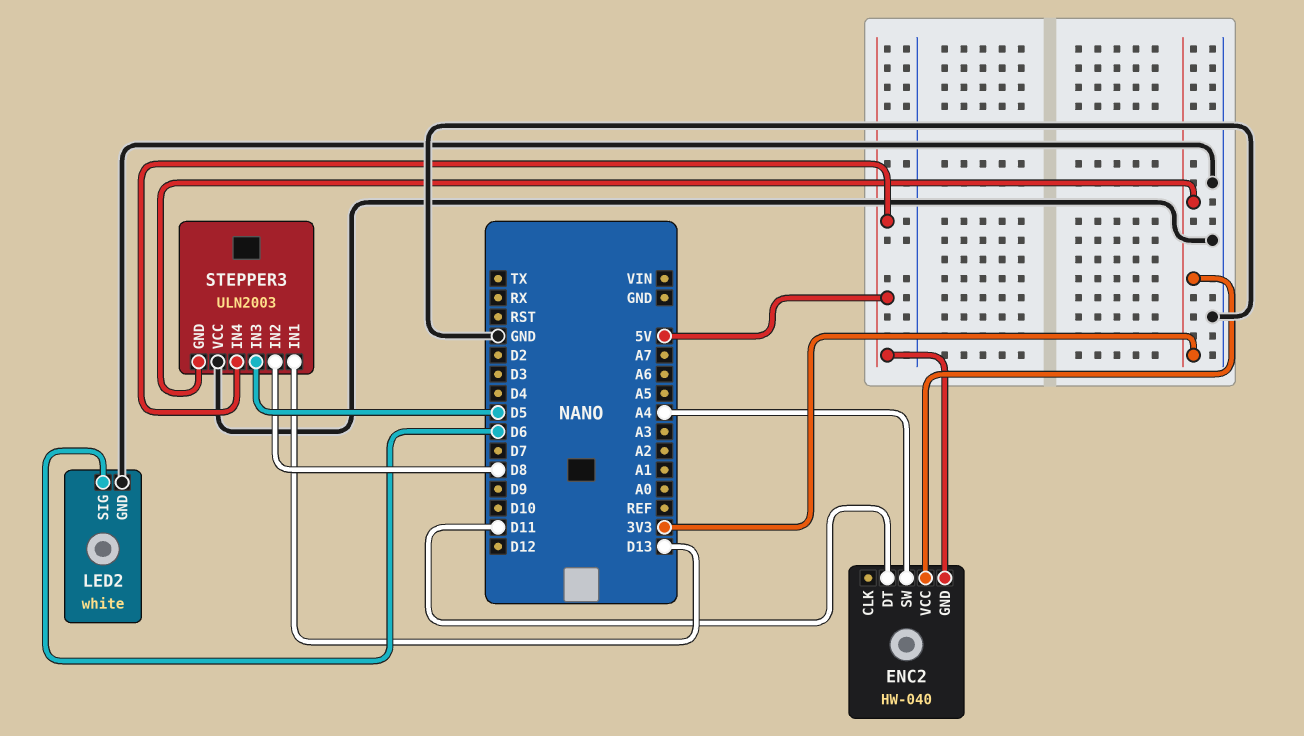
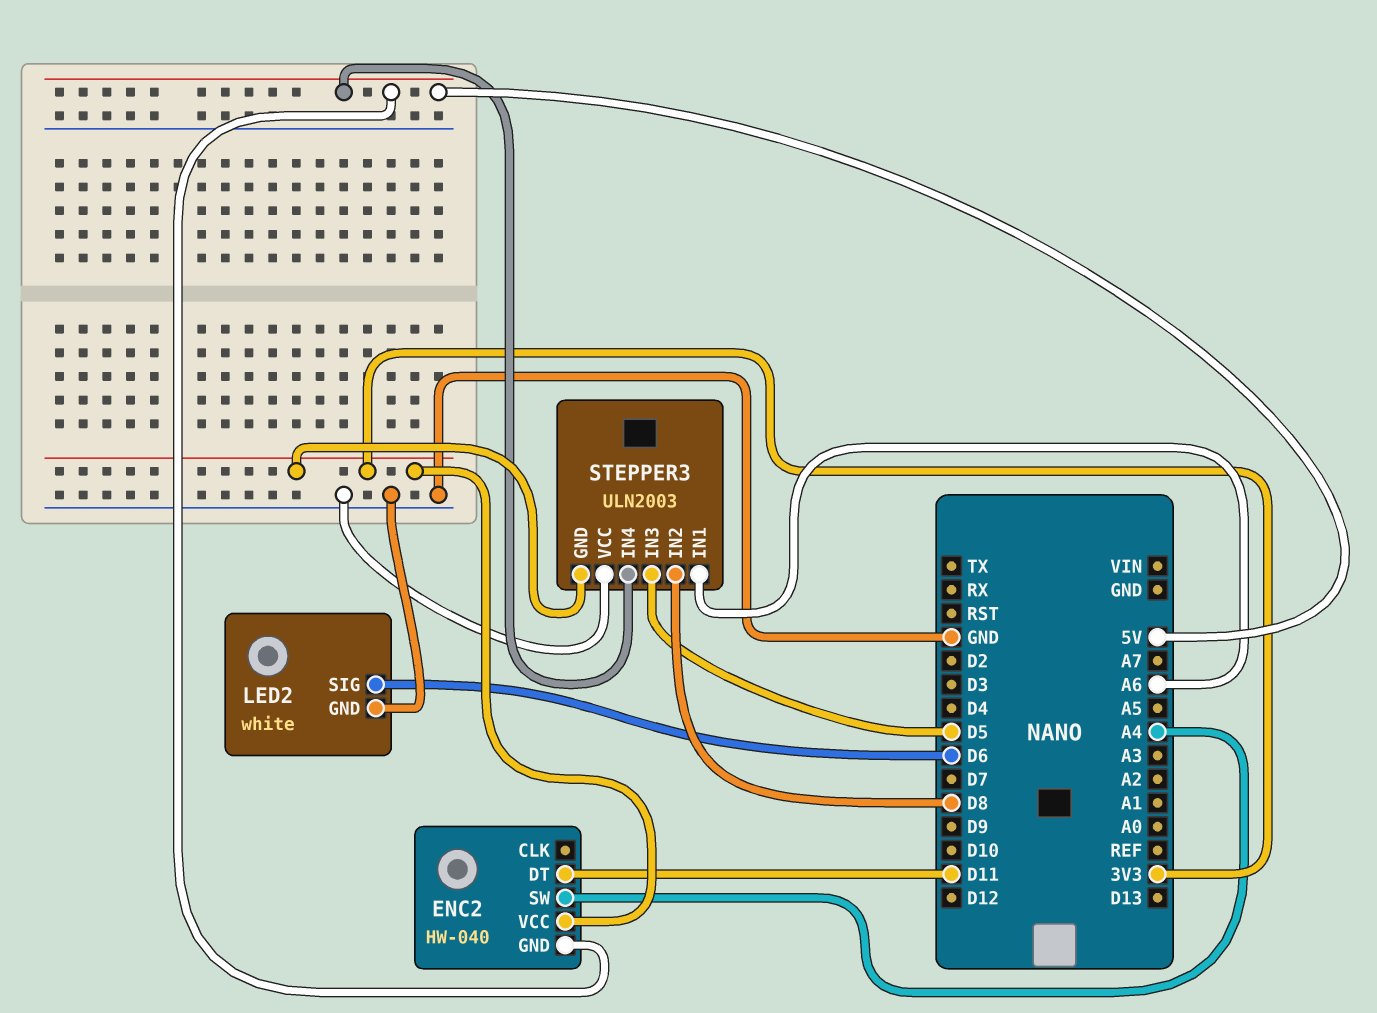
STEPPER3 pin IN1: D13 -> A6

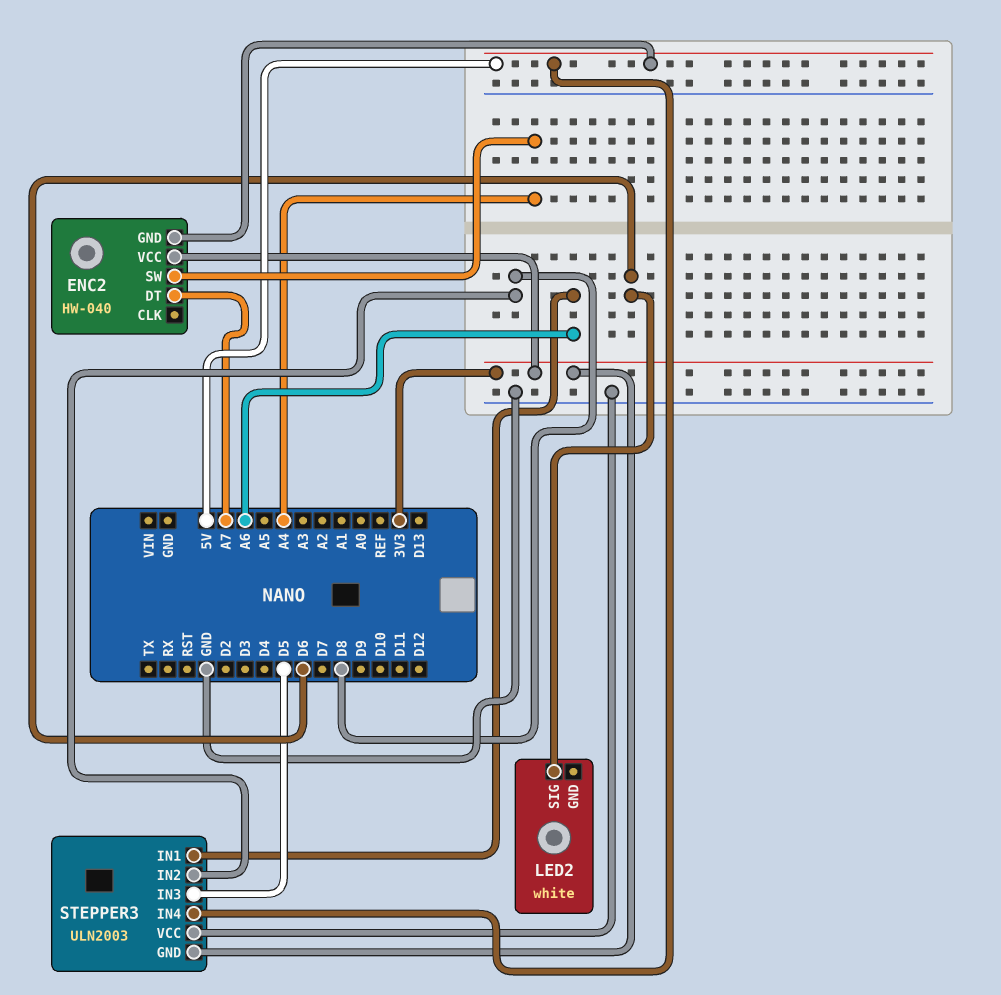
ENC2 pin DT: D11 -> A7
LED2 pin GND: GND -> none

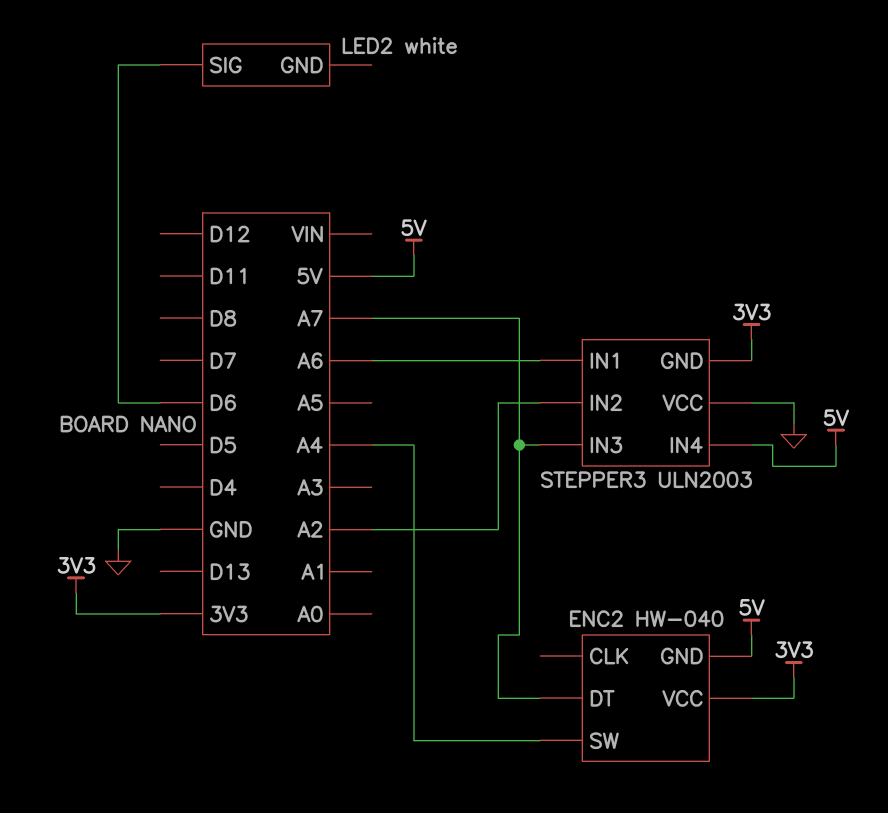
STEPPER3 pin IN2: D8 -> A2
STEPPER3 pin IN3: D5 -> A7

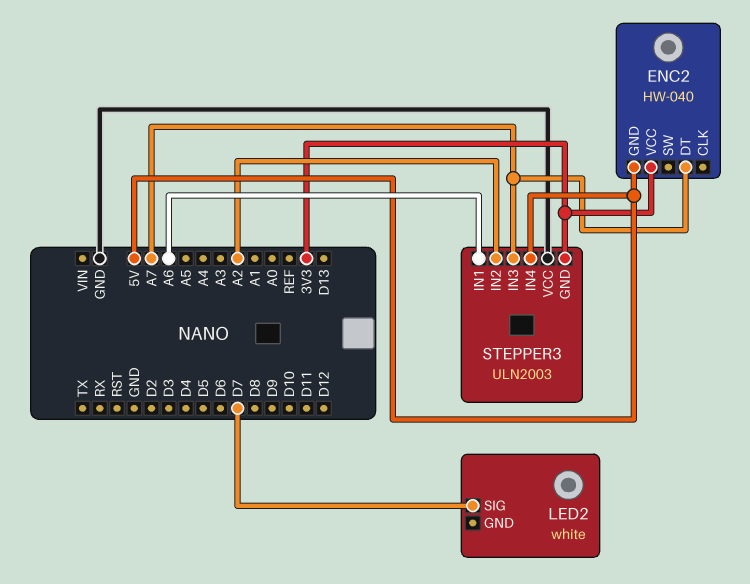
ENC2 pin SW: A4 -> none
LED2 pin SIG: D6 -> D7

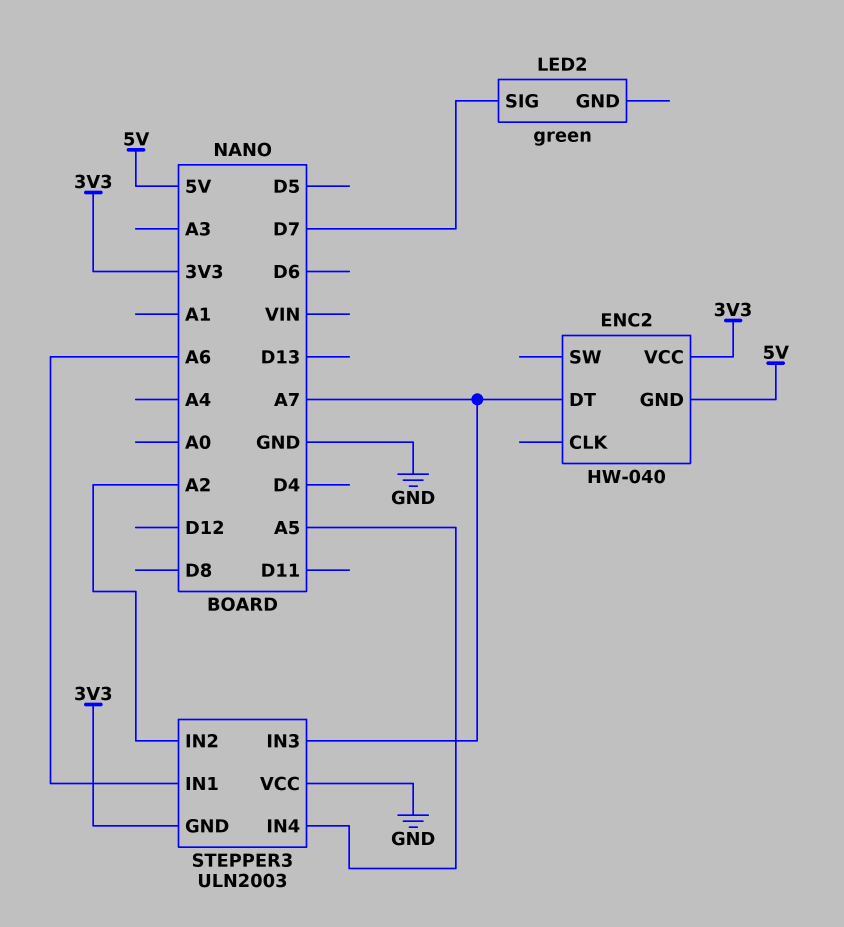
LED2: white -> green
STEPPER3 pin IN4: 5V -> A5

